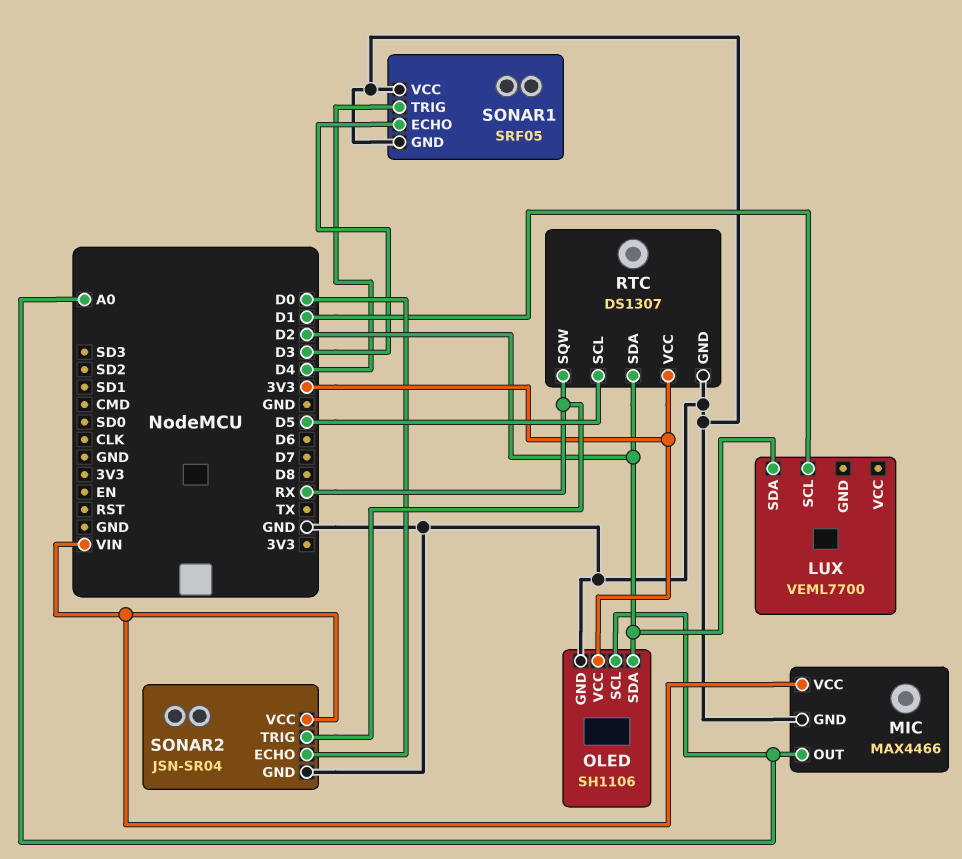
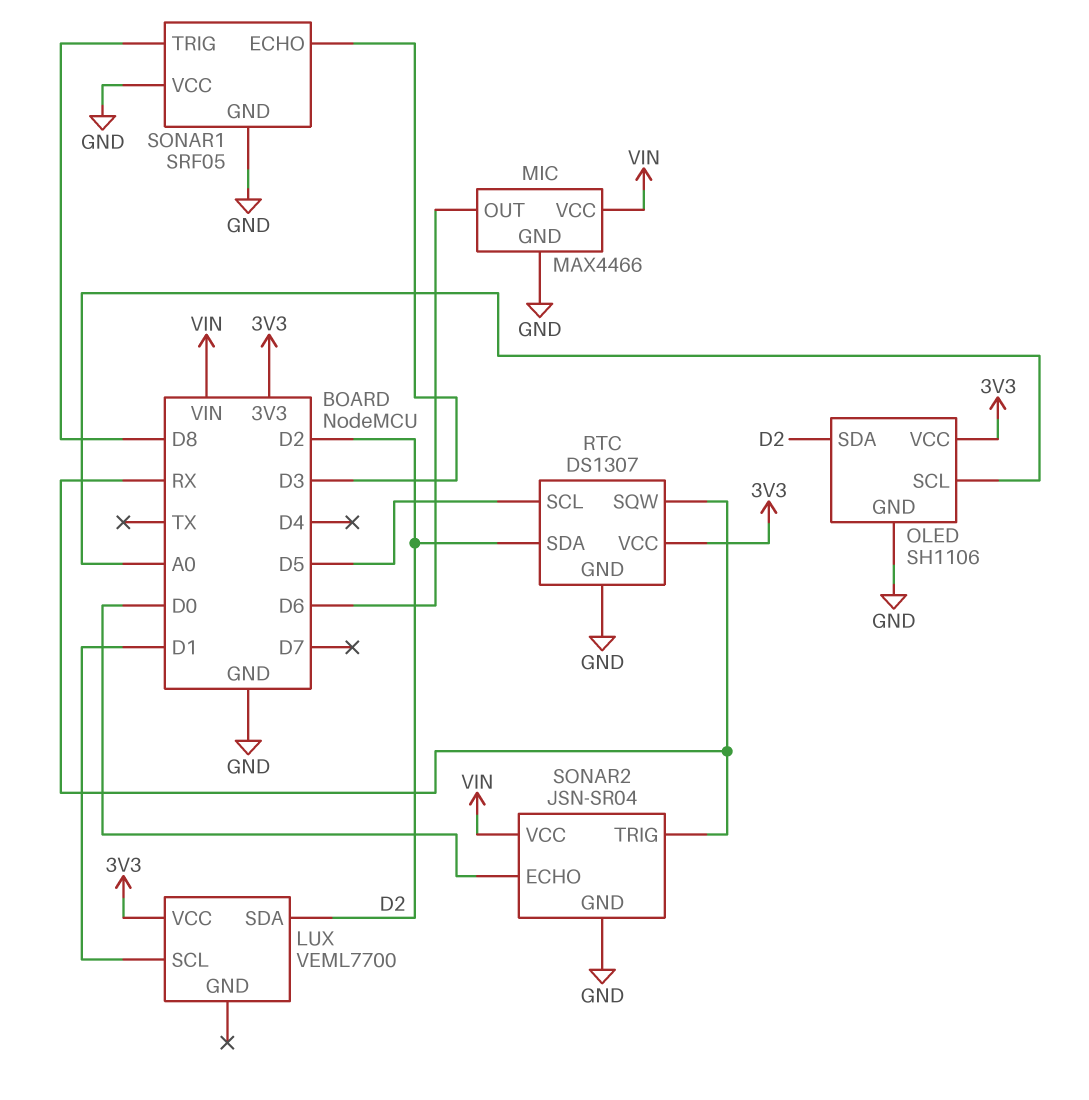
LUX pin VCC: none -> 3V3
MIC pin OUT: A0 -> D6
SONAR1 pin TRIG: D4 -> D8

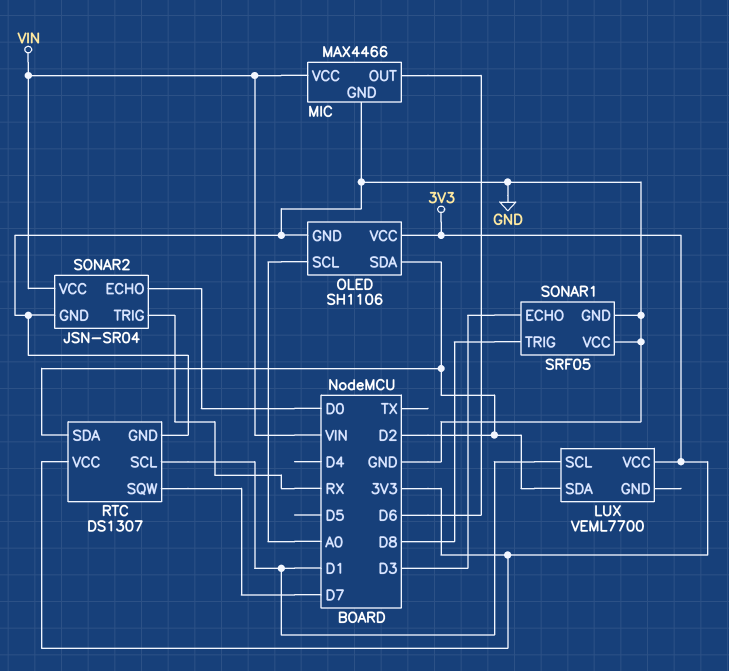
RTC pin SCL: D5 -> D1
RTC pin SQW: RX -> D7

